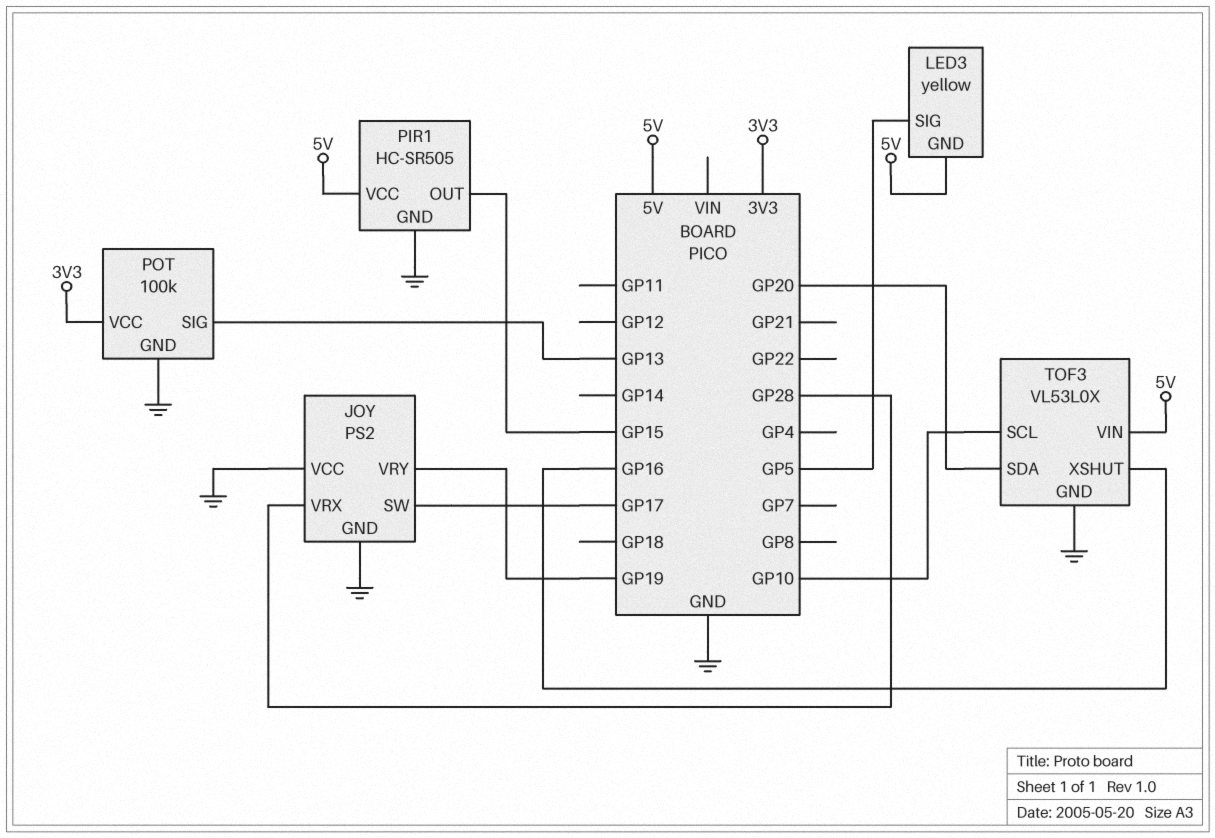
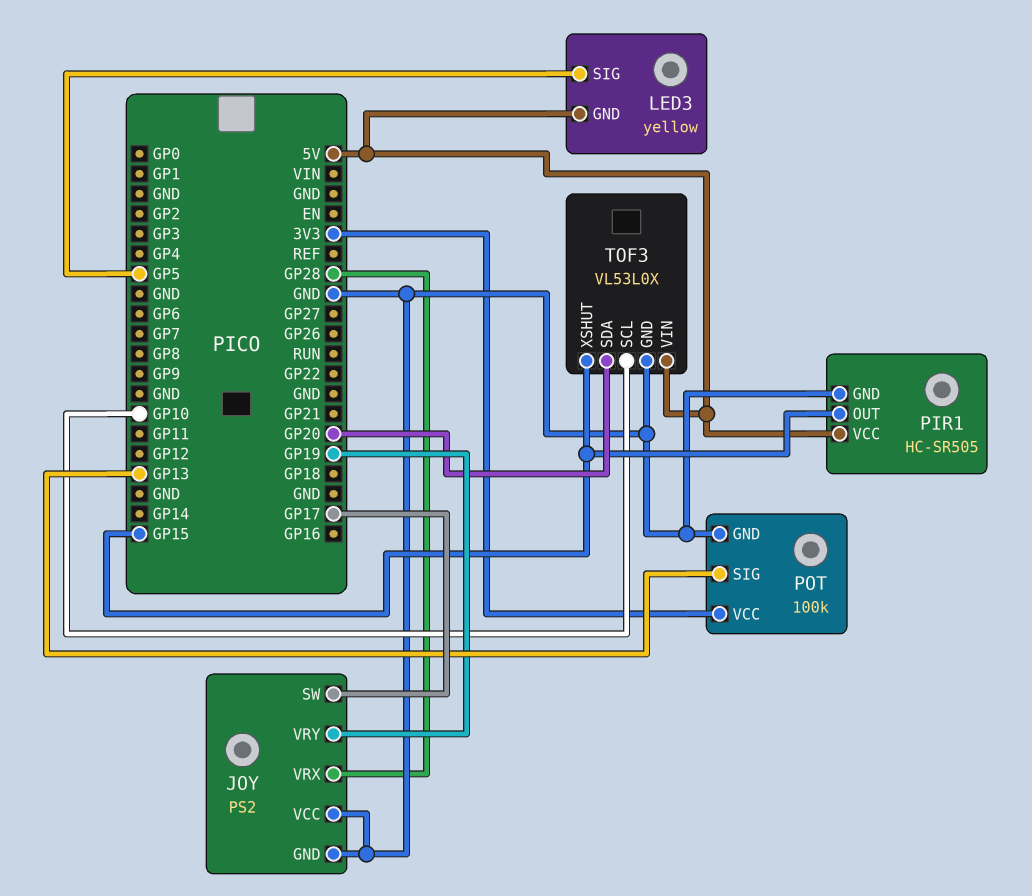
TOF3 pin XSHUT: GP16 -> GP15

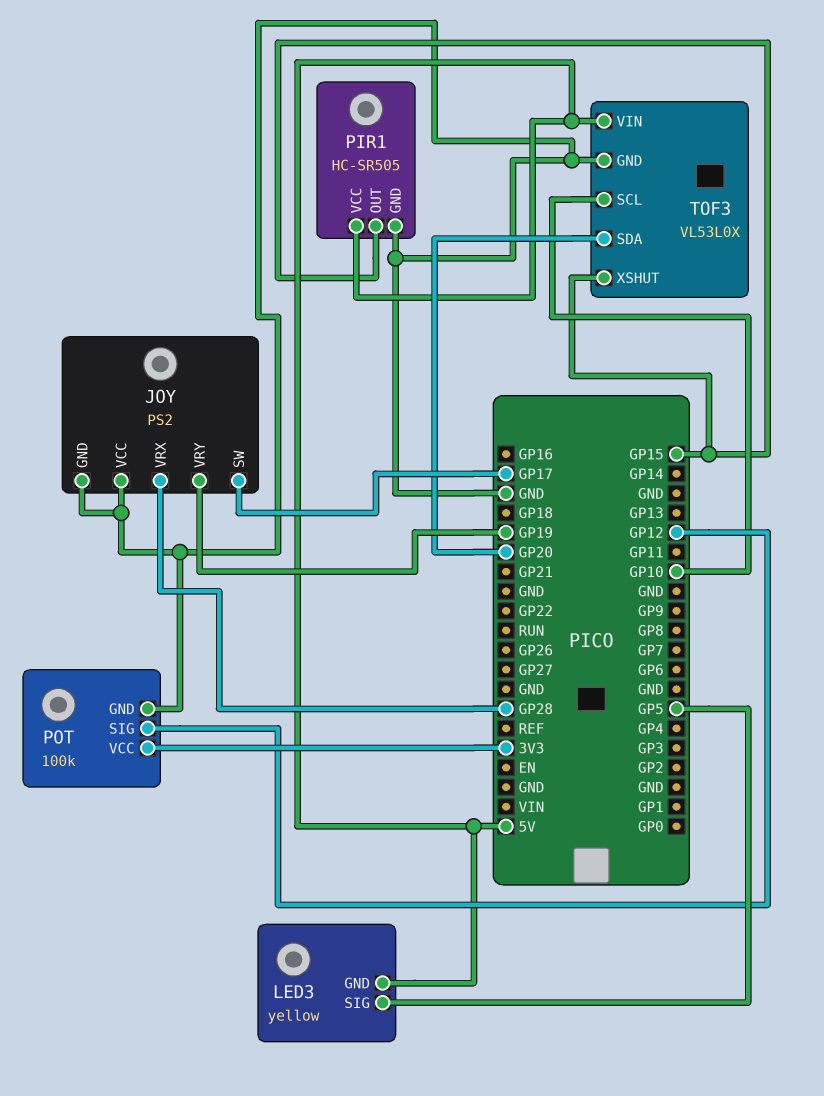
POT pin SIG: GP13 -> GP12

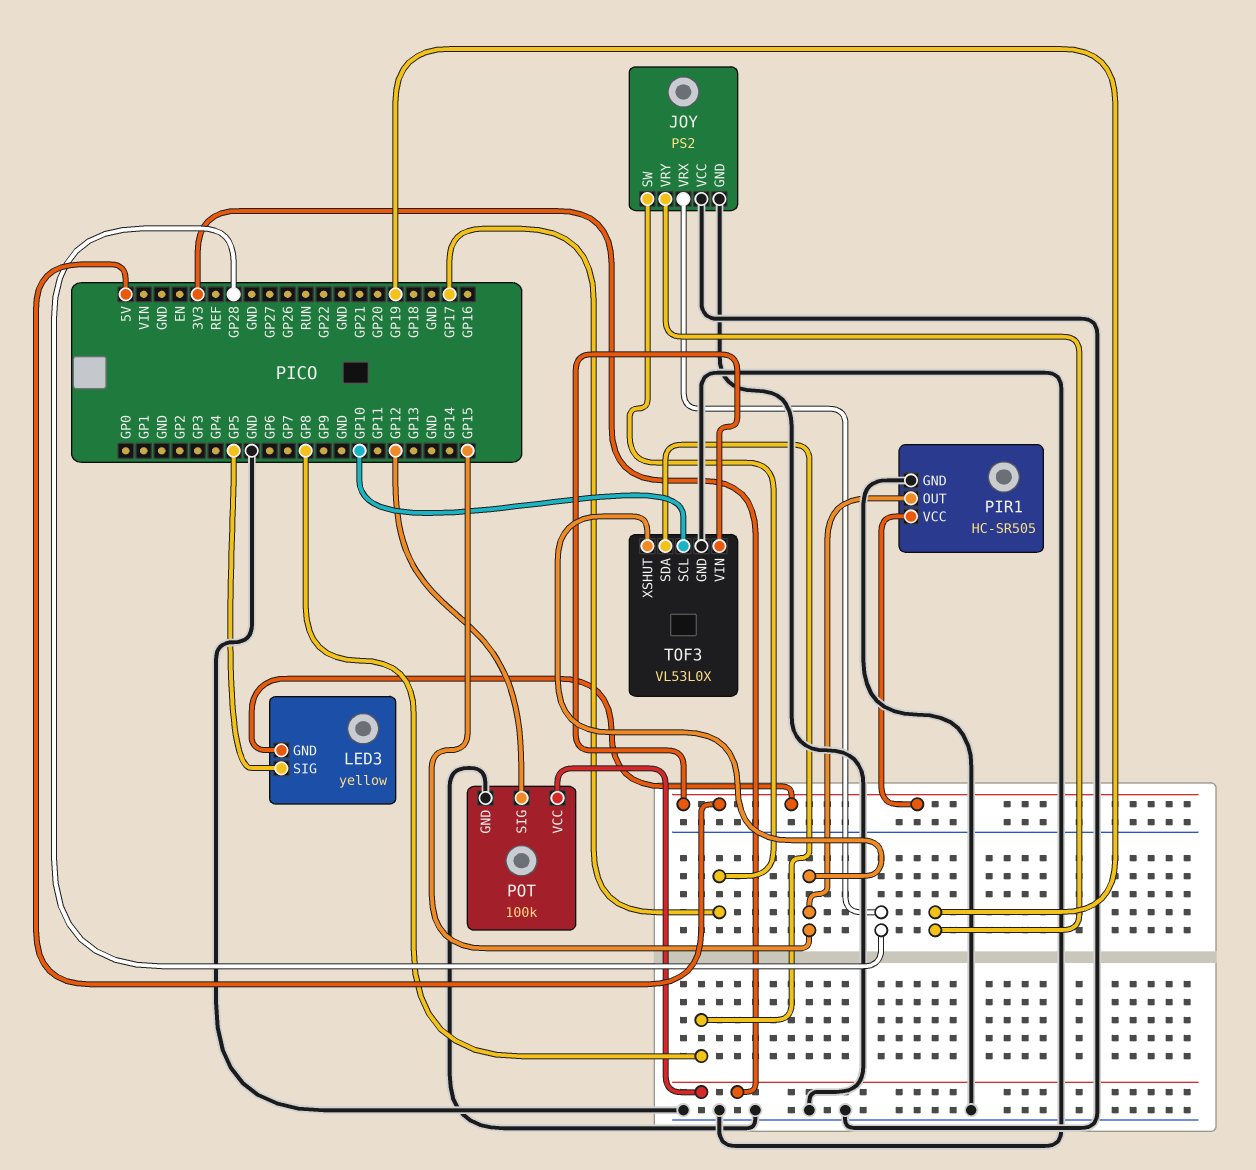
TOF3 pin SDA: GP20 -> GP8

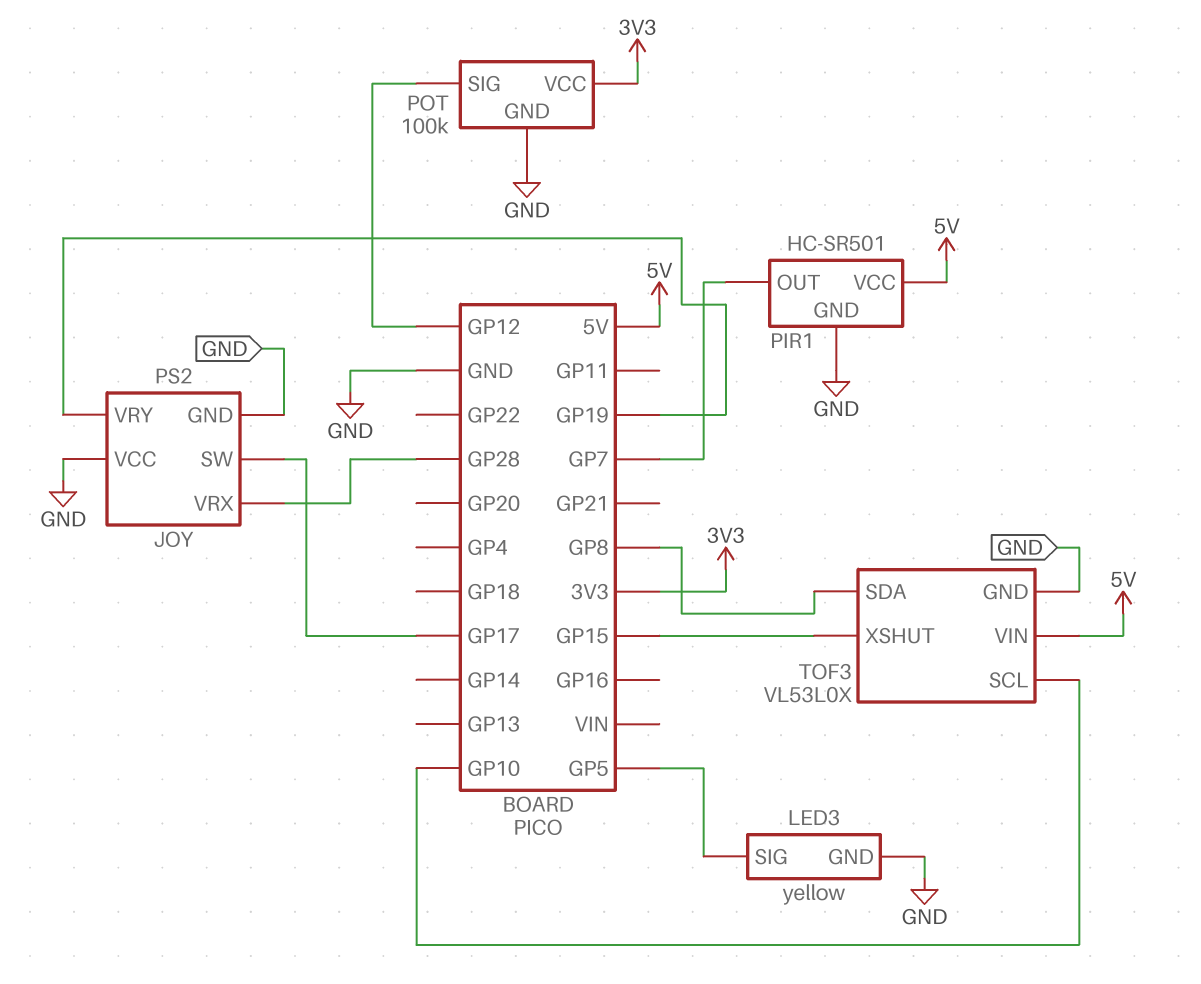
LED3 pin GND: 5V -> GND
PIR1: HC-SR505 -> HC-SR501
PIR1 pin OUT: GP15 -> GP7

